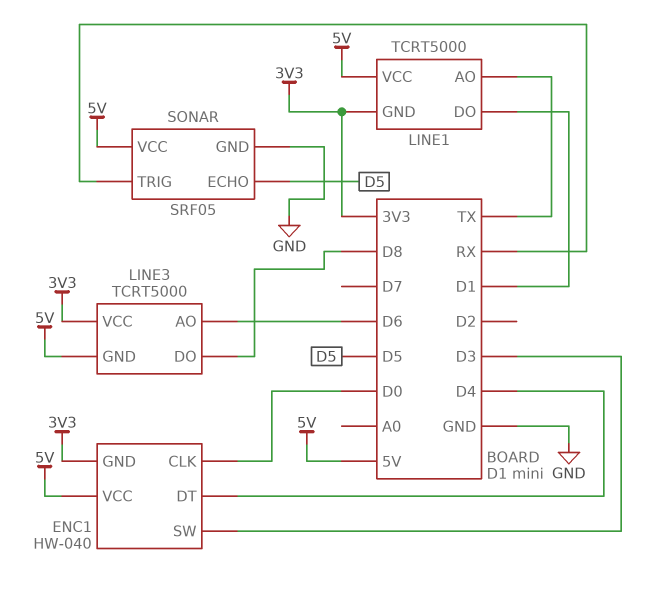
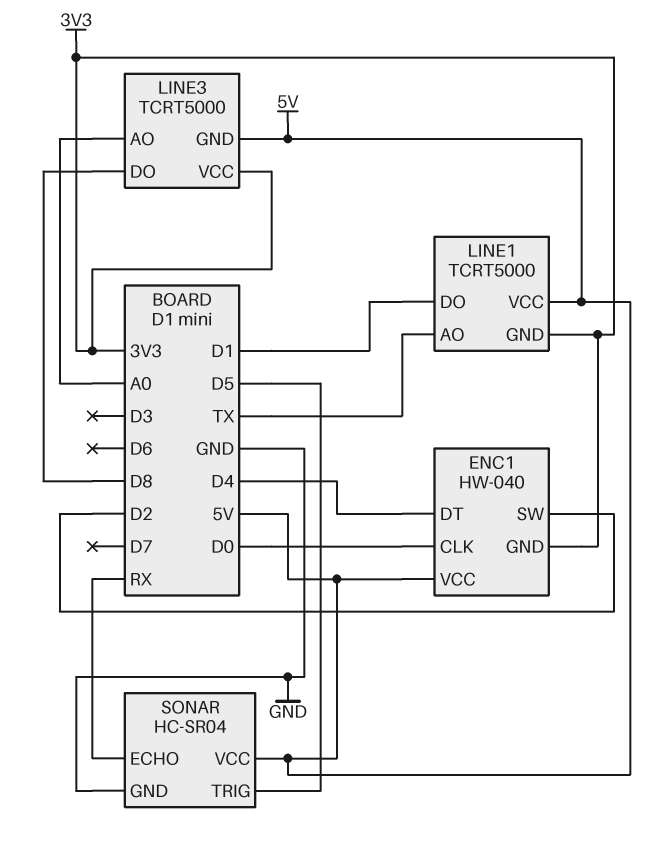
ENC1 pin SW: D3 -> D2
LINE3 pin AO: D6 -> A0
SONAR: SRF05 -> HC-SR04
SONAR pin ECHO: D5 -> RX
SONAR pin TRIG: RX -> D5

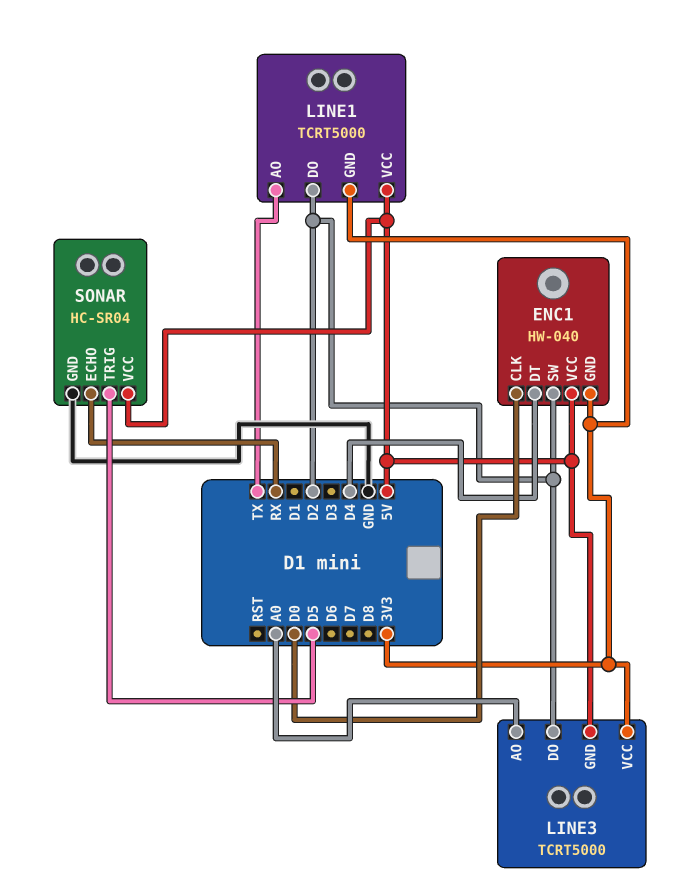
LINE1 pin DO: D1 -> D2
LINE3 pin DO: D8 -> D2

